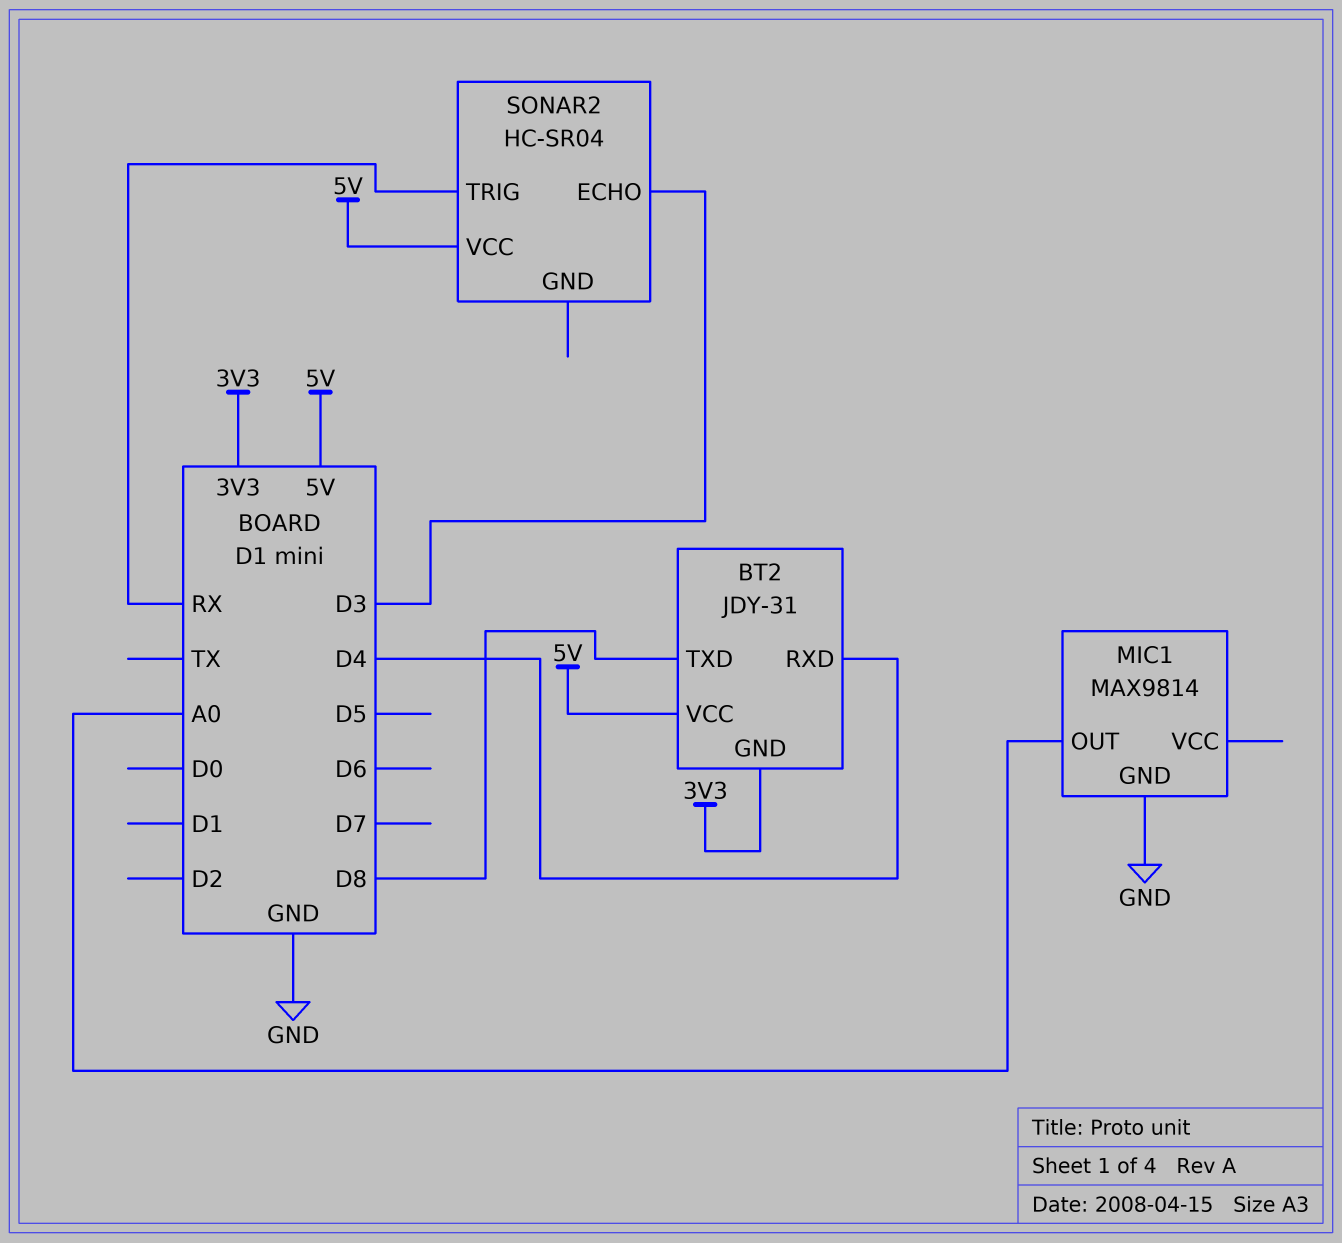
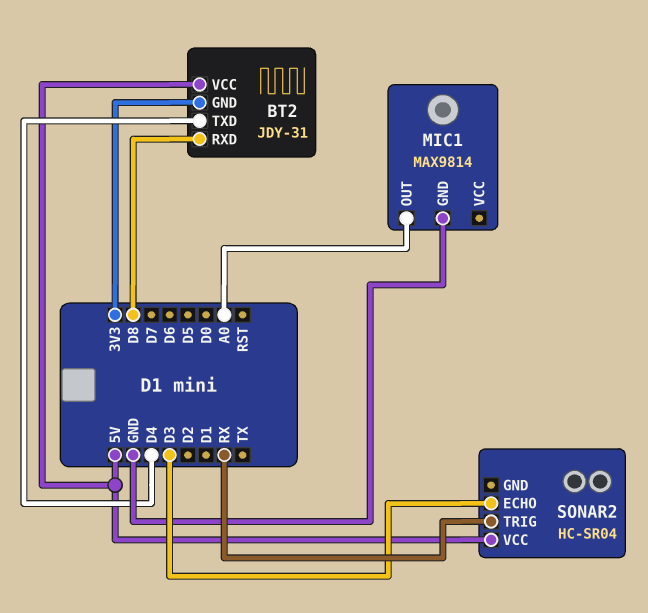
BT2 pin RXD: D4 -> D8
BT2 pin TXD: D8 -> D4

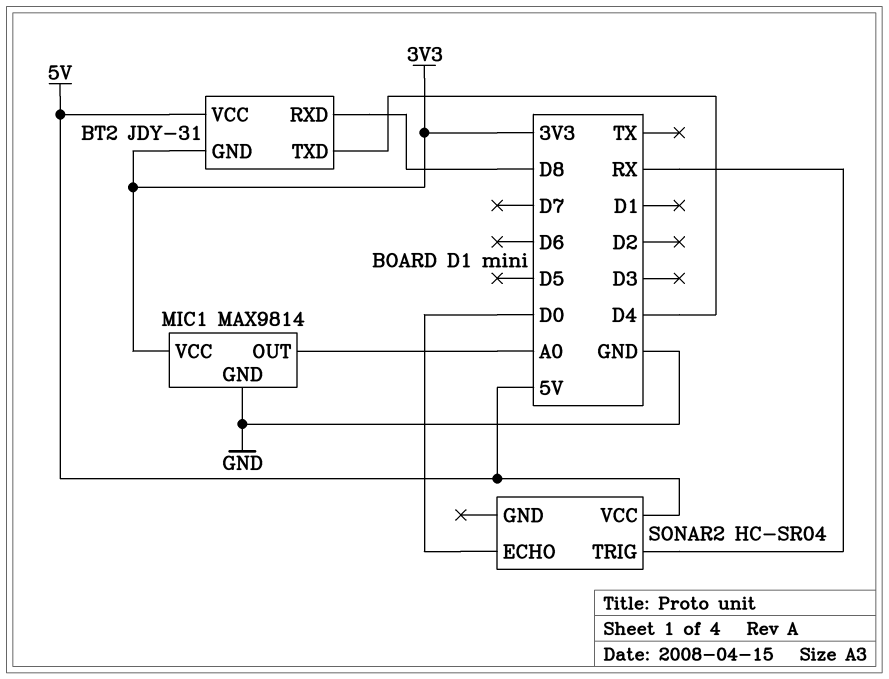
MIC1 pin VCC: none -> 3V3
SONAR2 pin ECHO: D3 -> D0

